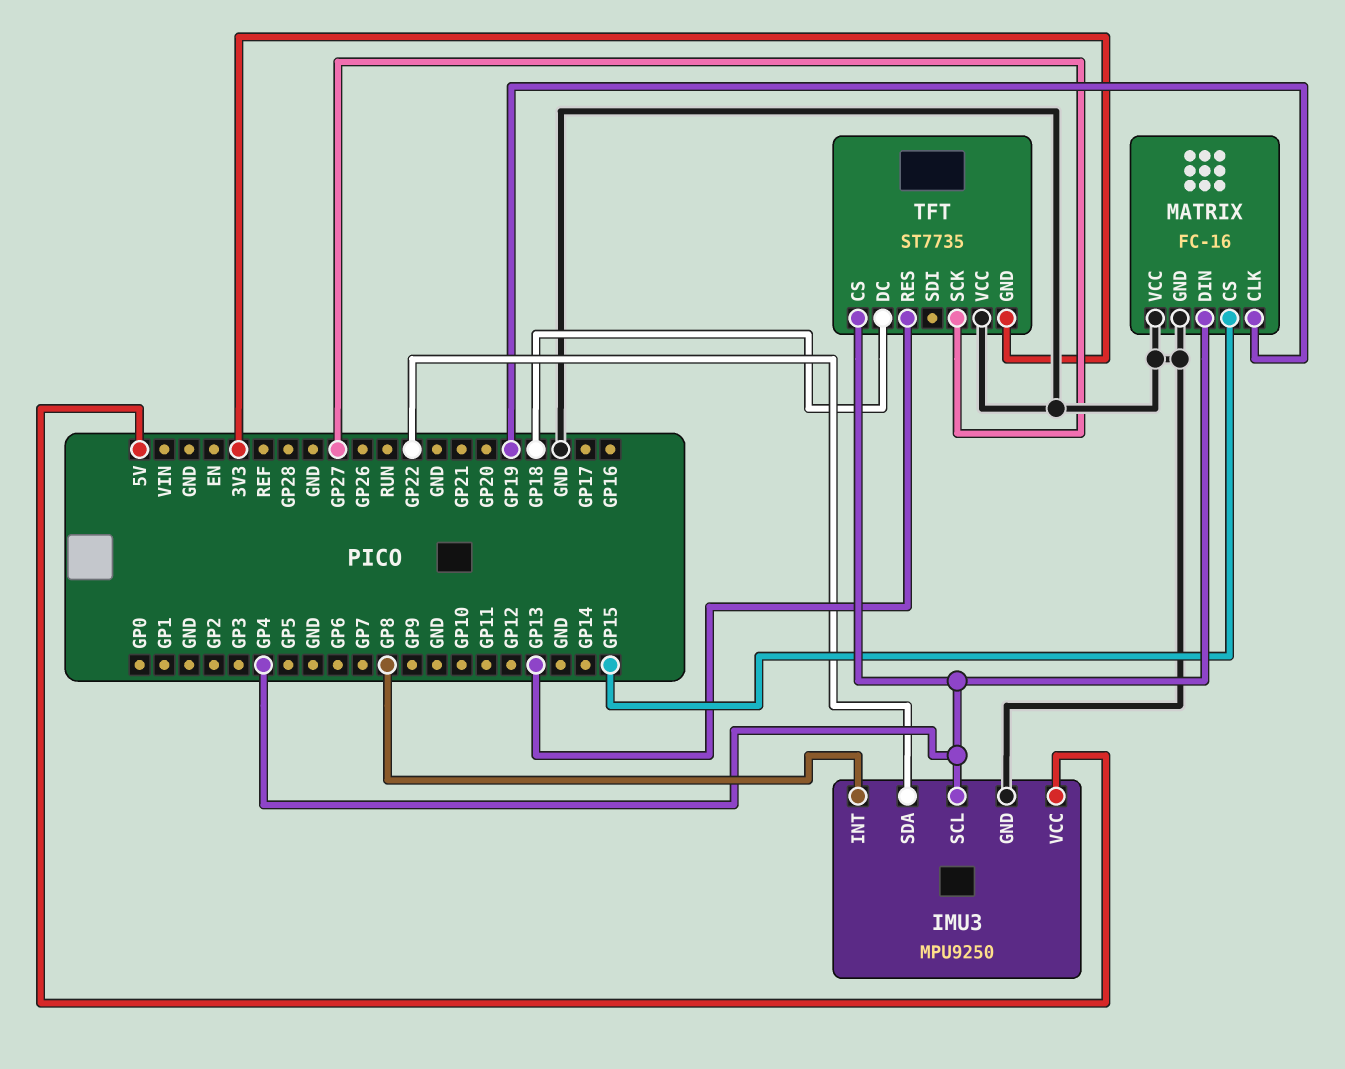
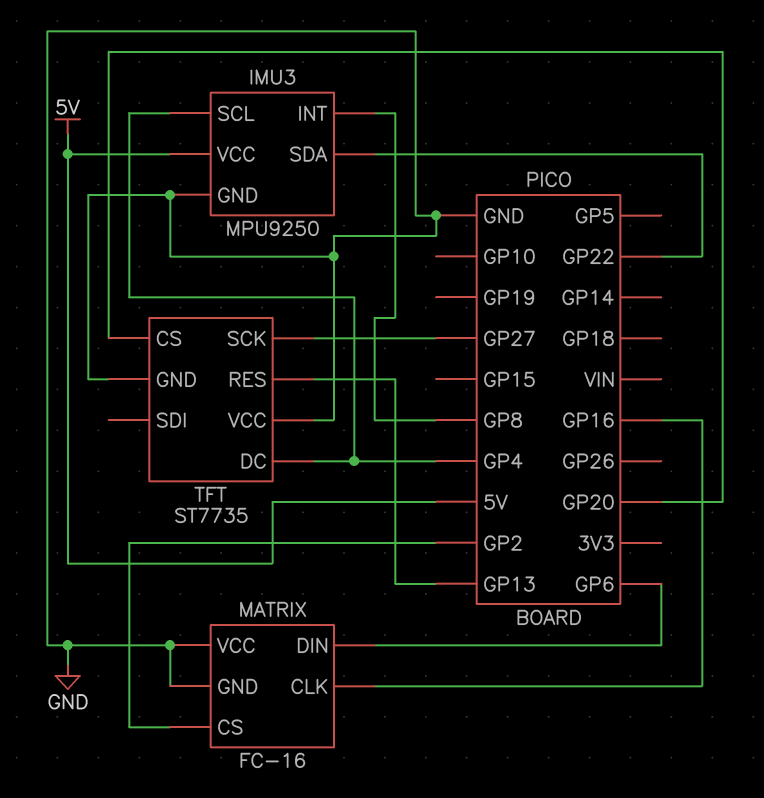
MATRIX pin CLK: GP19 -> GP16
MATRIX pin CS: GP15 -> GP2
MATRIX pin DIN: GP4 -> GP6
TFT pin CS: GP4 -> GP20
TFT pin DC: GP18 -> GP4
TFT pin GND: 3V3 -> GND

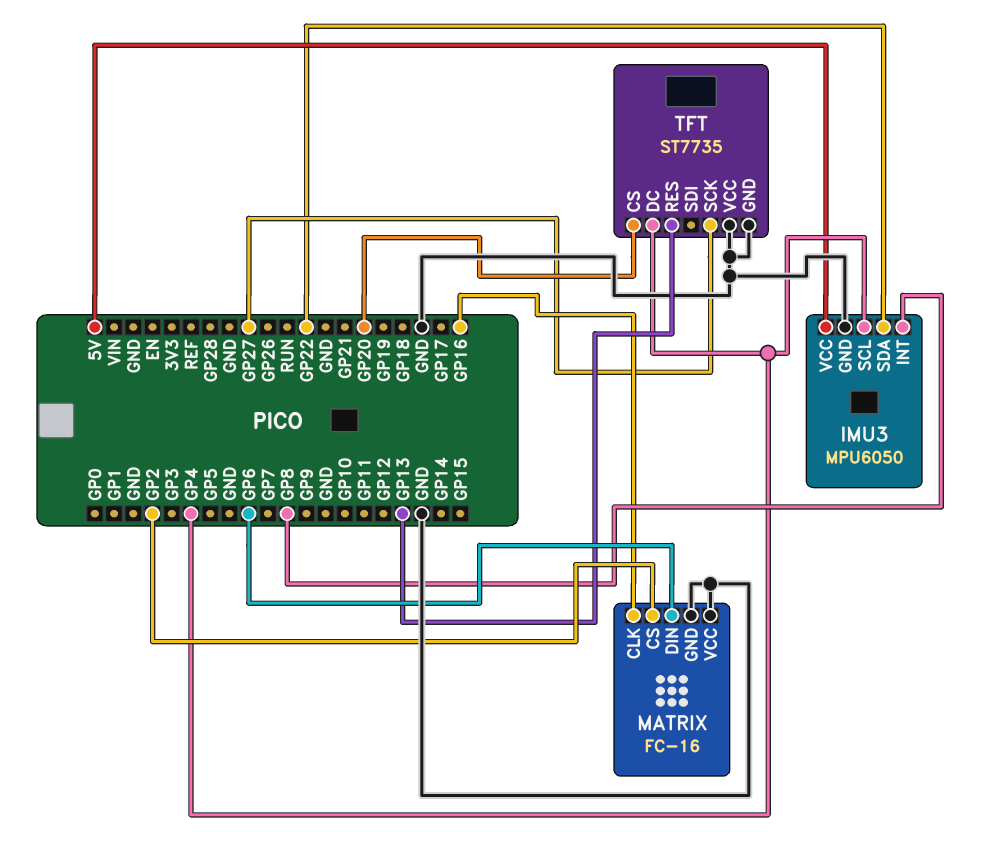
IMU3: MPU9250 -> MPU6050

